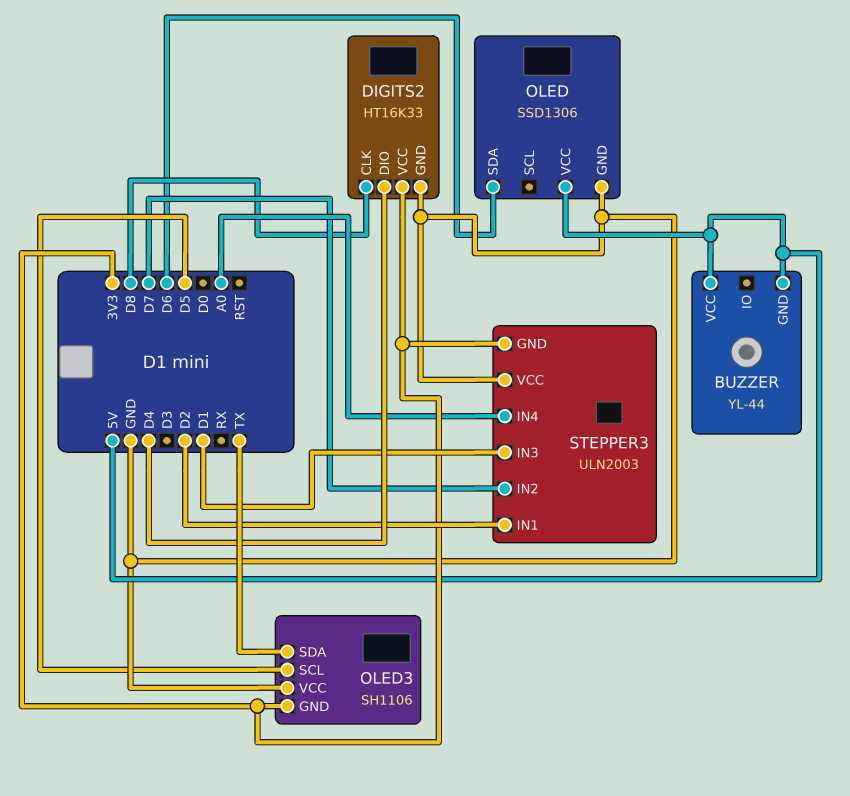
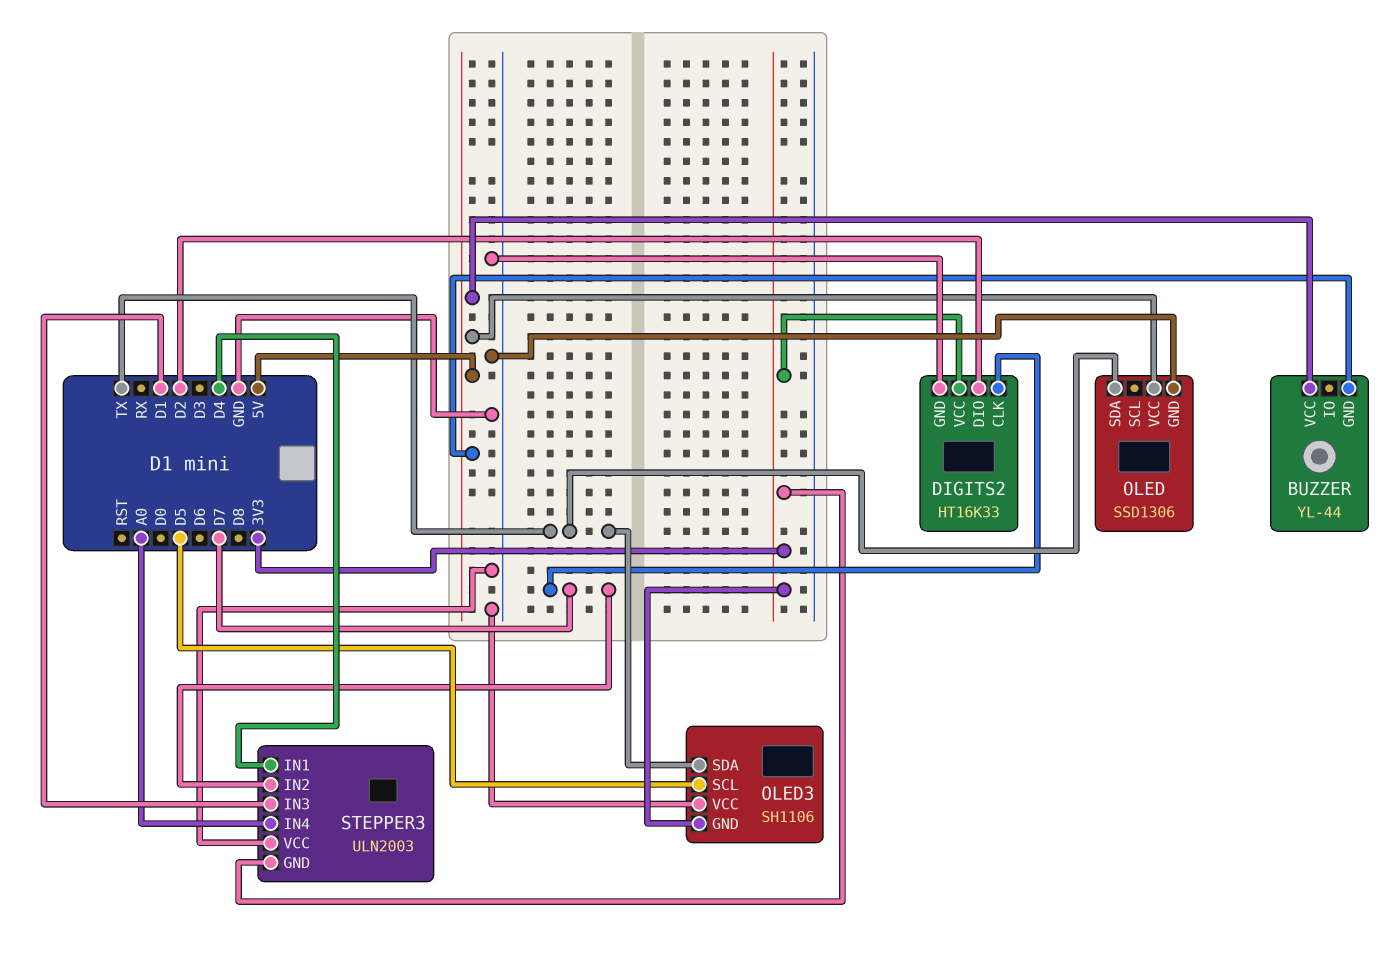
DIGITS2 pin CLK: D8 -> D7
DIGITS2 pin DIO: D4 -> D2
OLED pin SDA: D6 -> TX
STEPPER3 pin IN1: D2 -> D4

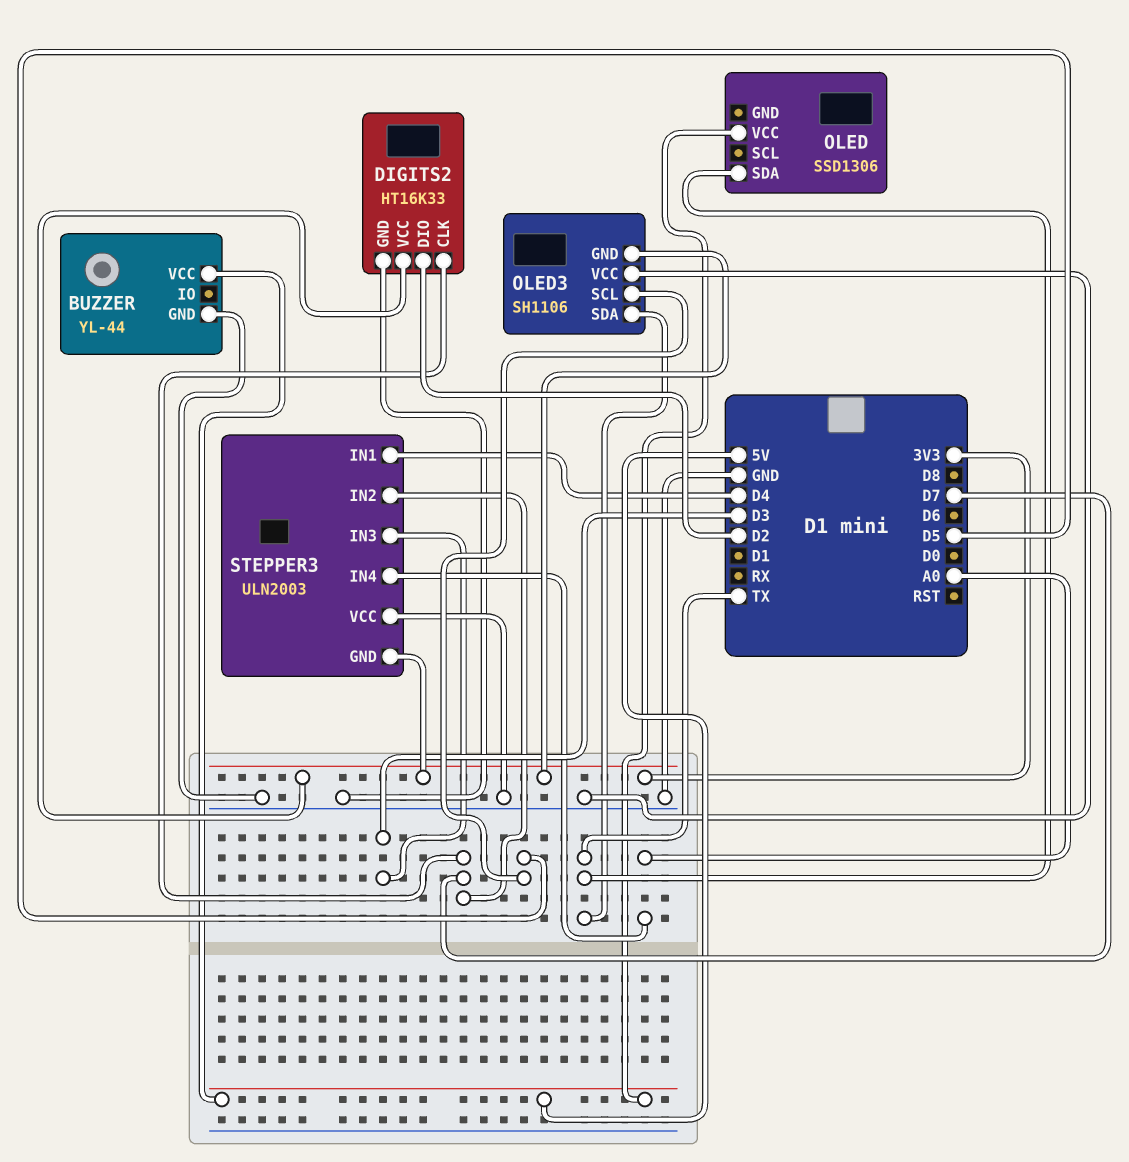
BUZZER pin GND: 5V -> GND
OLED pin GND: GND -> none
STEPPER3 pin IN3: D1 -> D3

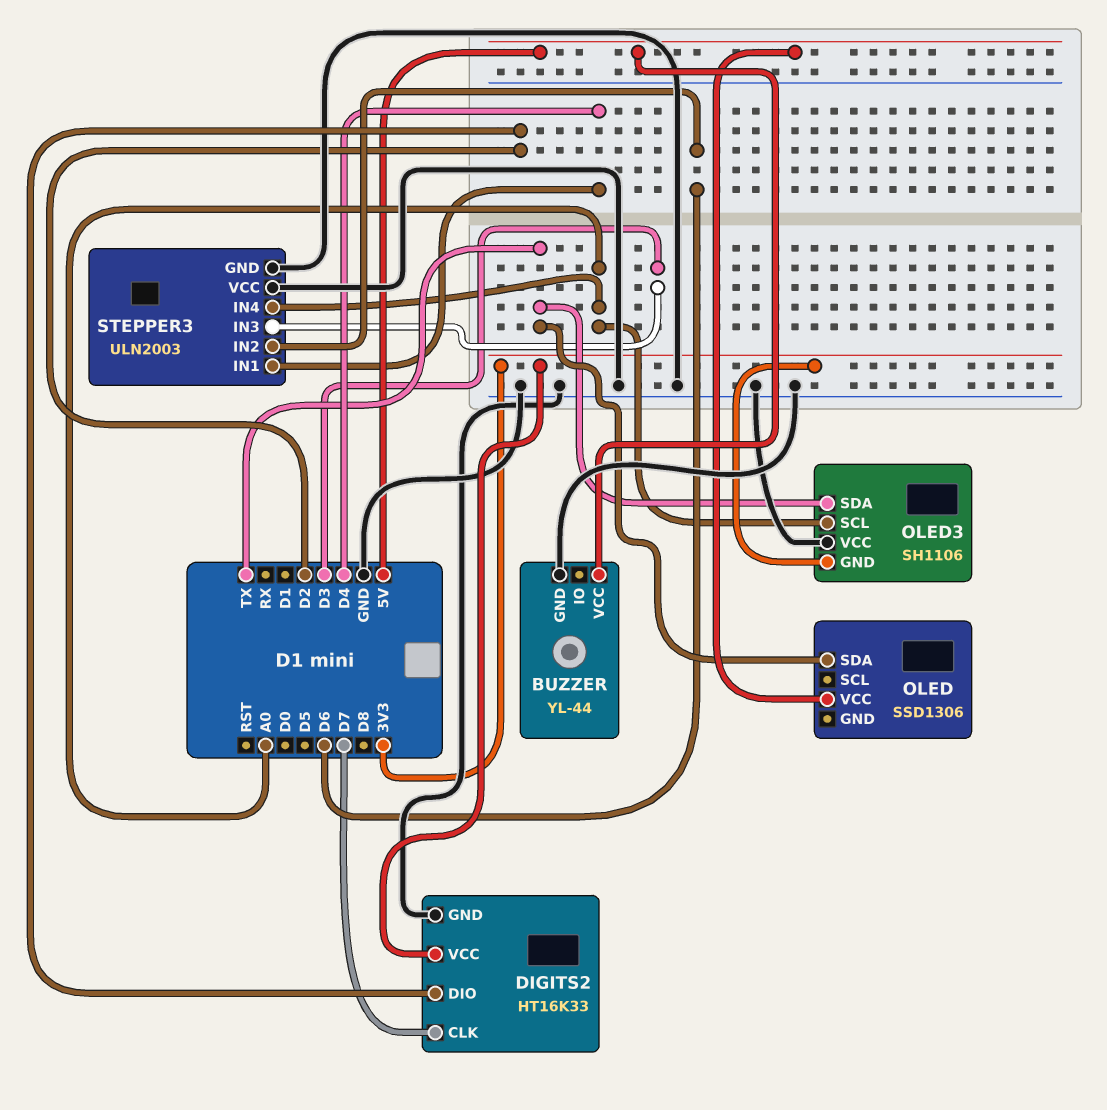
OLED3 pin SCL: D5 -> A0
STEPPER3 pin GND: 3V3 -> GND
STEPPER3 pin IN2: D7 -> D6

